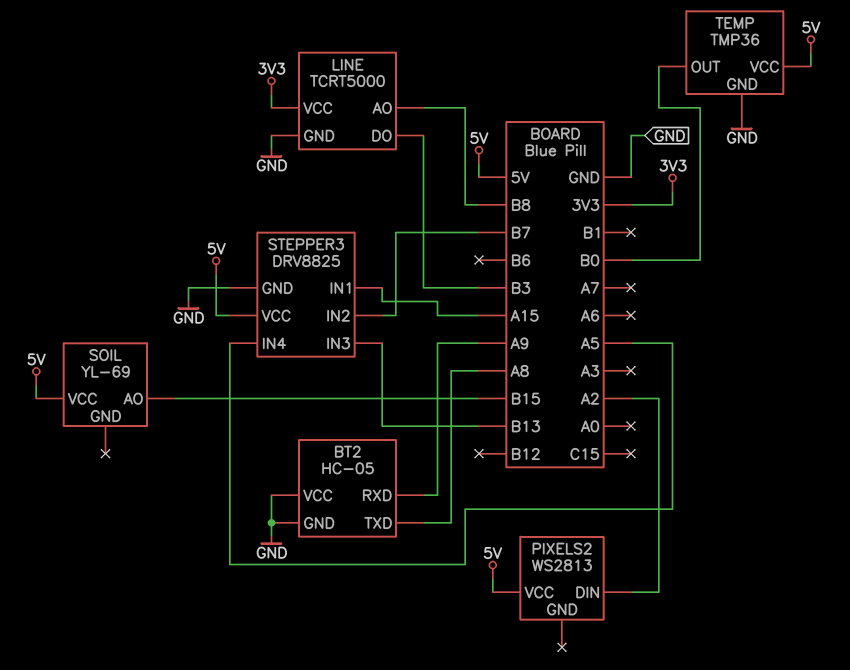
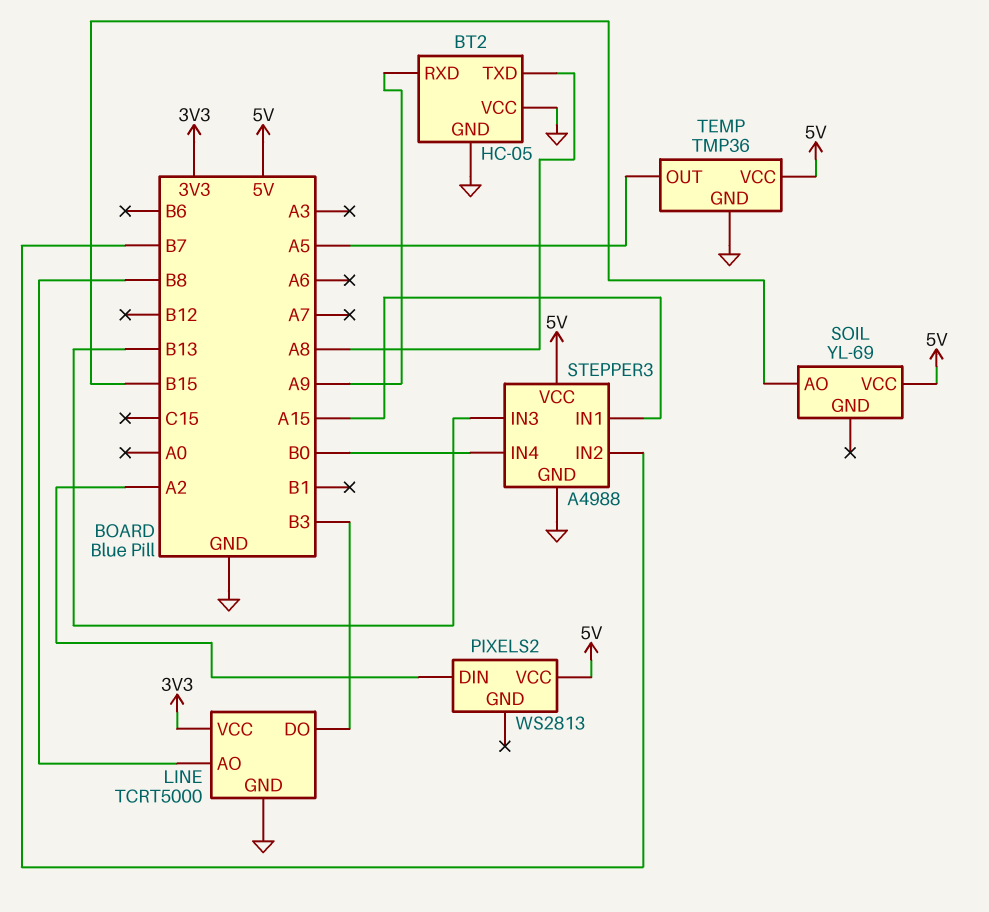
STEPPER3: DRV8825 -> A4988
STEPPER3 pin IN4: A5 -> B0
TEMP pin OUT: B0 -> A5

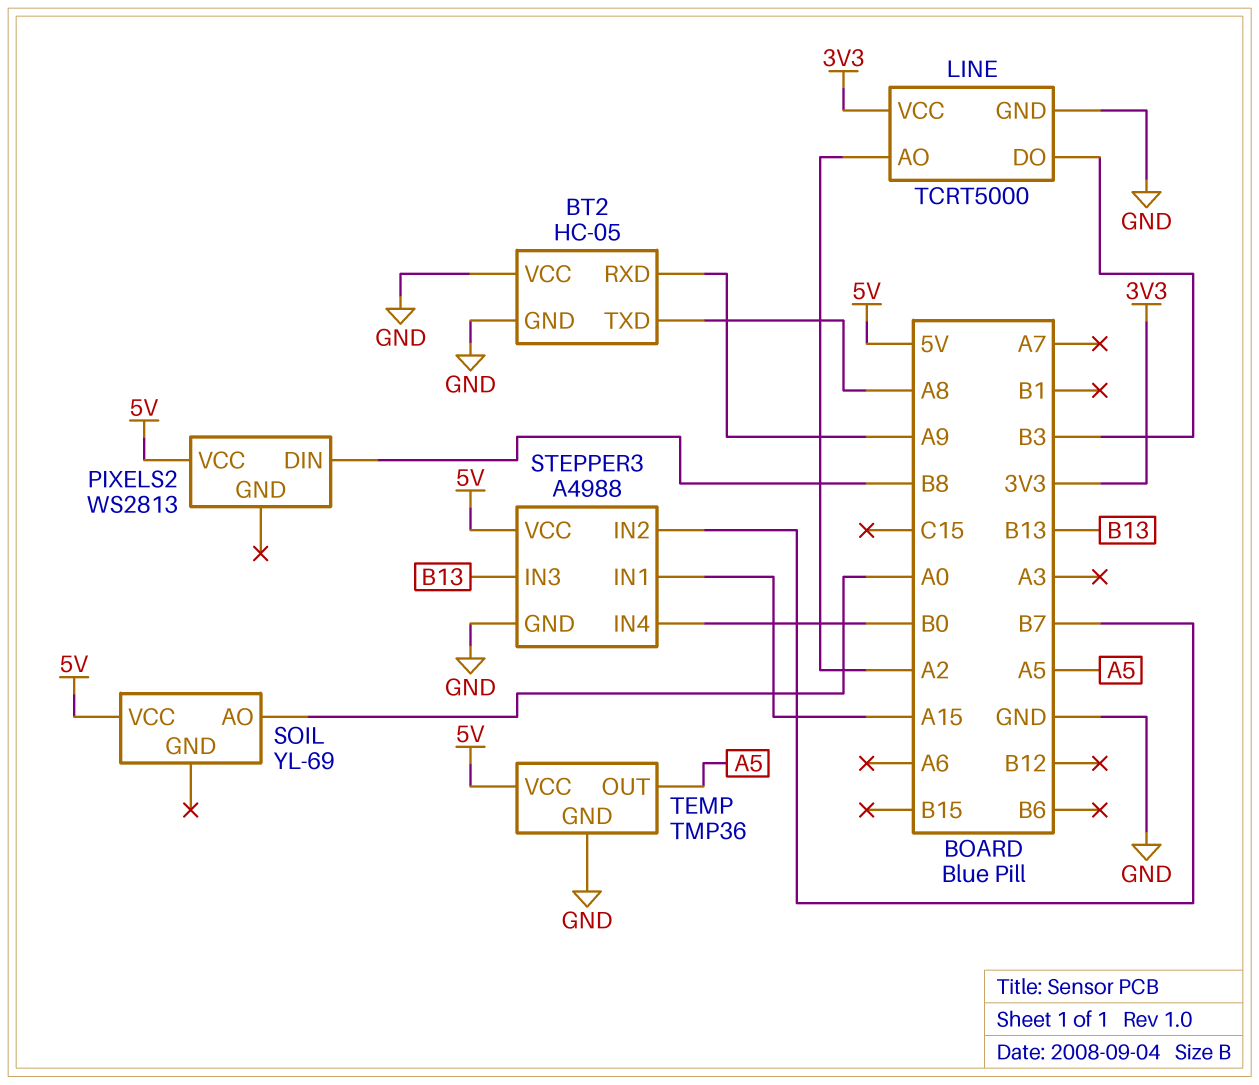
LINE pin AO: B8 -> A2
PIXELS2 pin DIN: A2 -> B8
SOIL pin AO: B15 -> A0

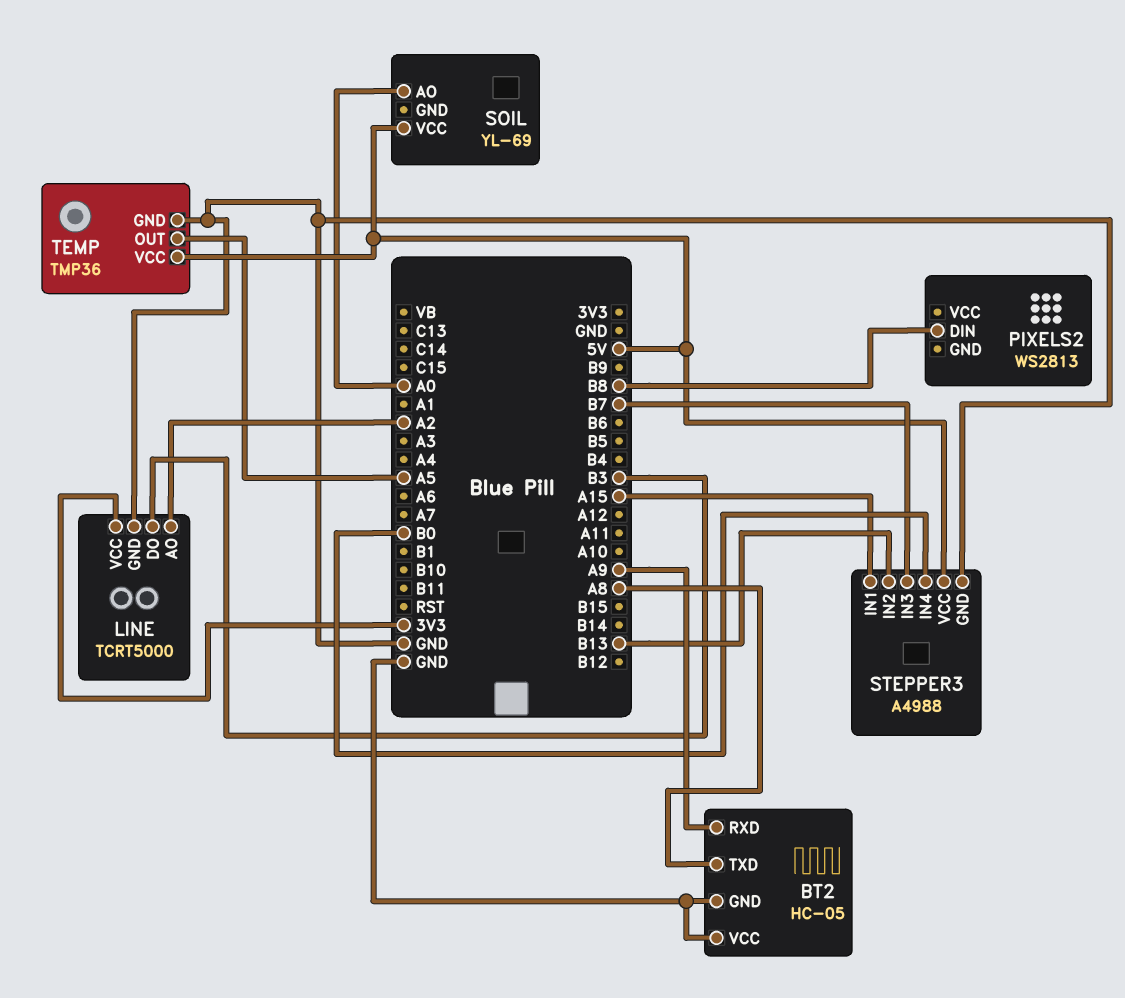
PIXELS2 pin VCC: 5V -> none
STEPPER3 pin IN2: B7 -> B13
STEPPER3 pin IN3: B13 -> B7

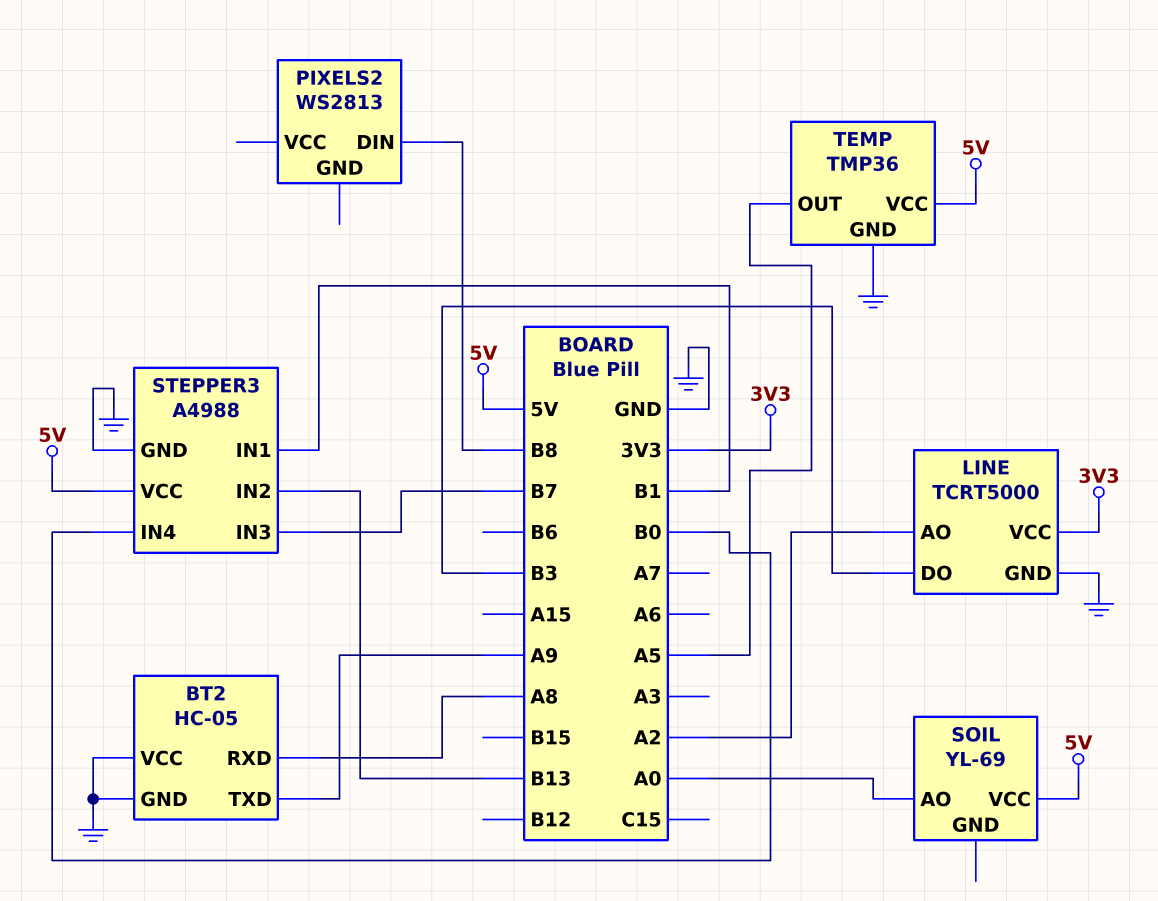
BT2 pin RXD: A9 -> A8
BT2 pin TXD: A8 -> A9
STEPPER3 pin IN1: A15 -> B1

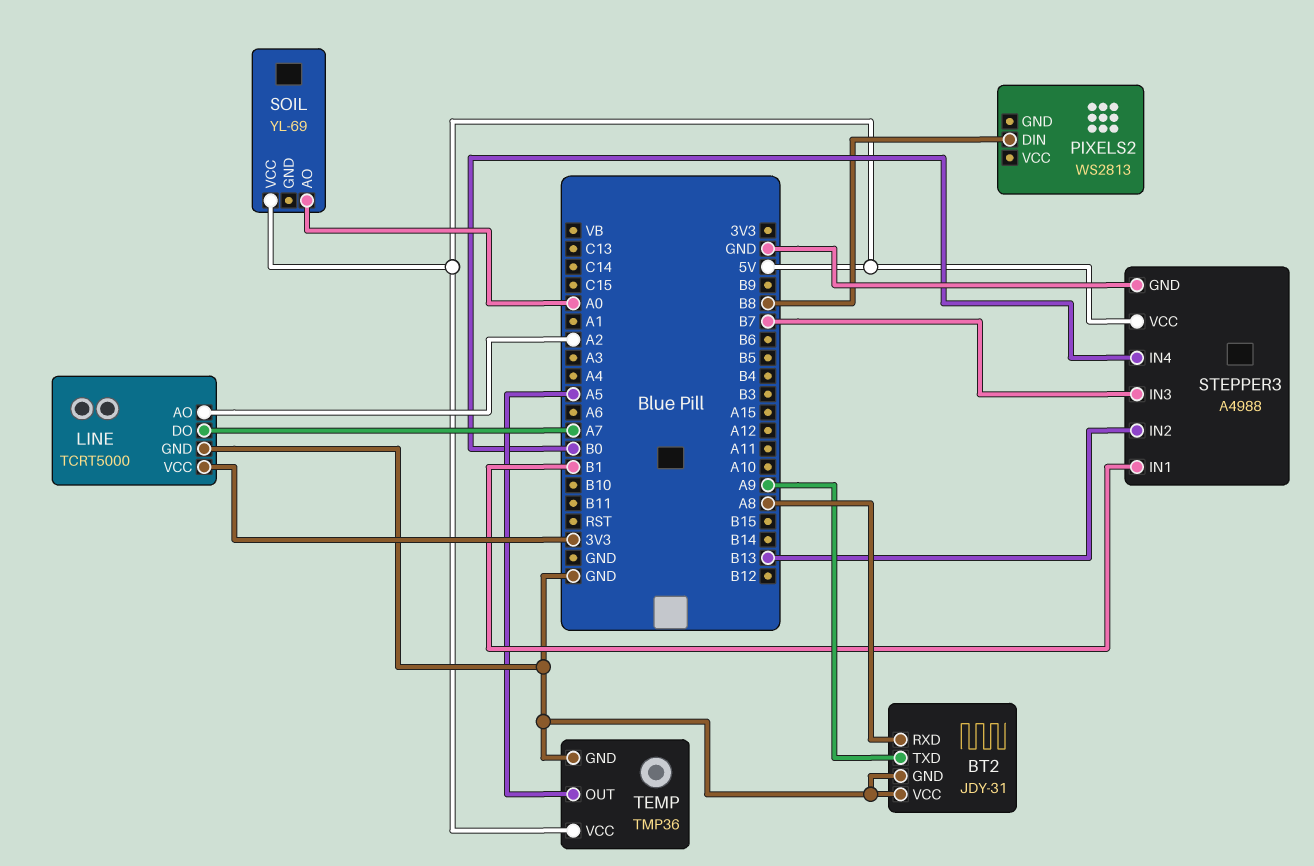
BT2: HC-05 -> JDY-31
LINE pin DO: B3 -> A7

